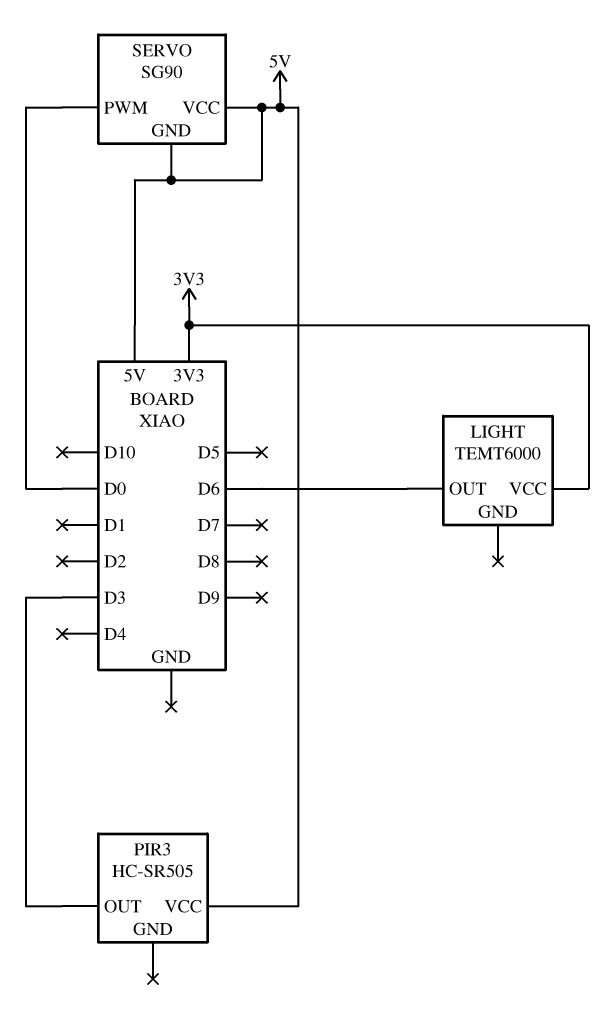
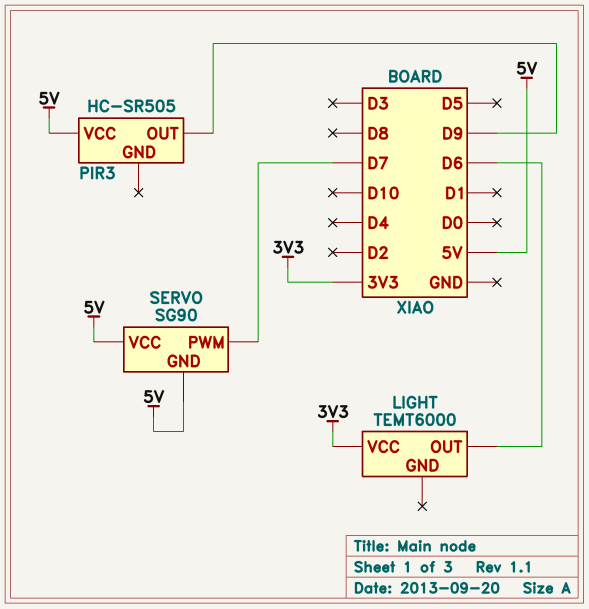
PIR3 pin OUT: D3 -> D9
SERVO pin PWM: D0 -> D7

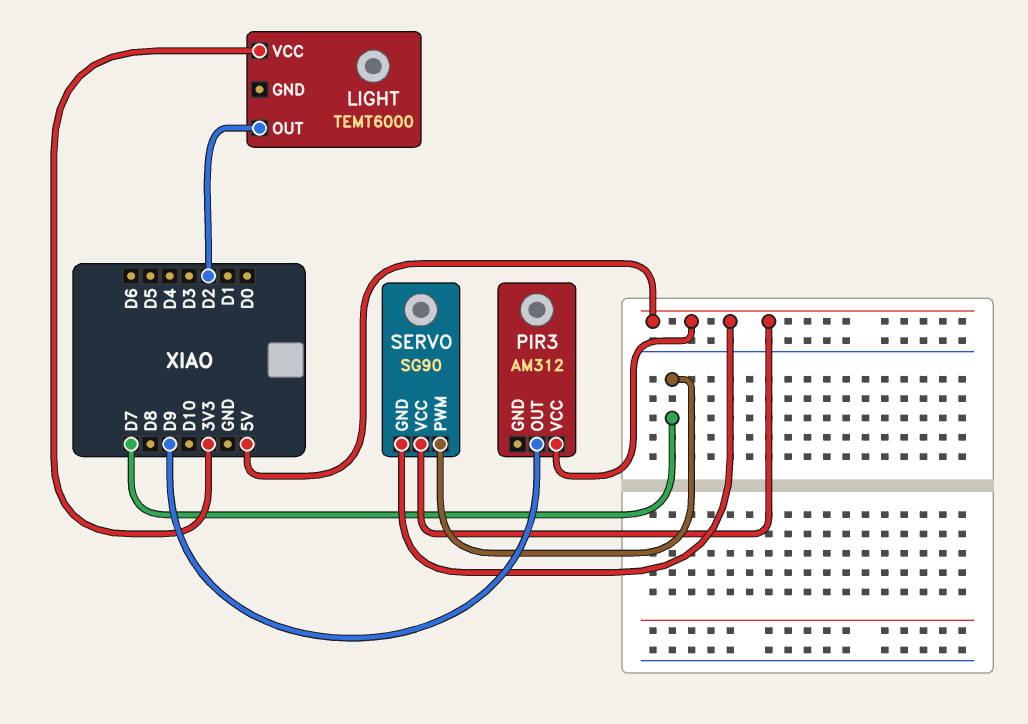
LIGHT pin OUT: D6 -> D2
PIR3: HC-SR505 -> AM312

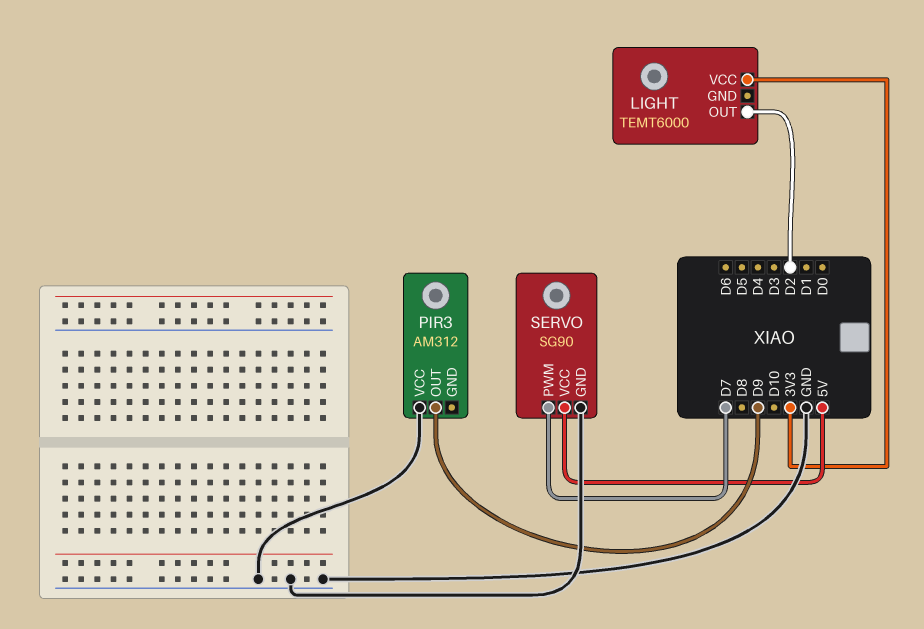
PIR3 pin VCC: 5V -> GND
SERVO pin GND: 5V -> GND

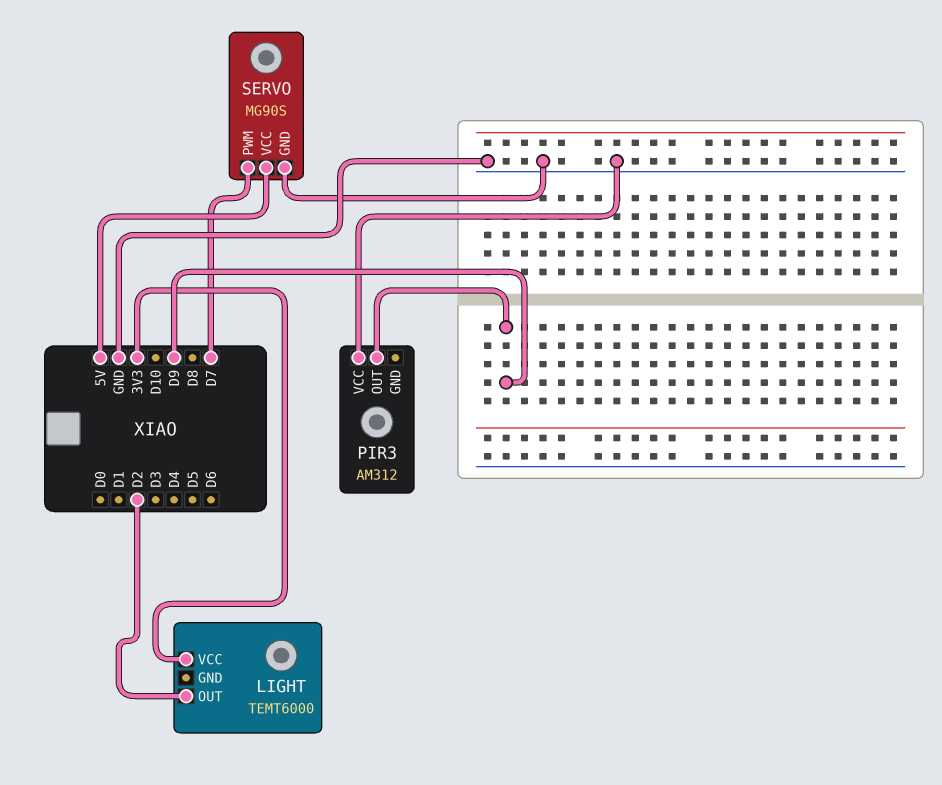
SERVO: SG90 -> MG90S

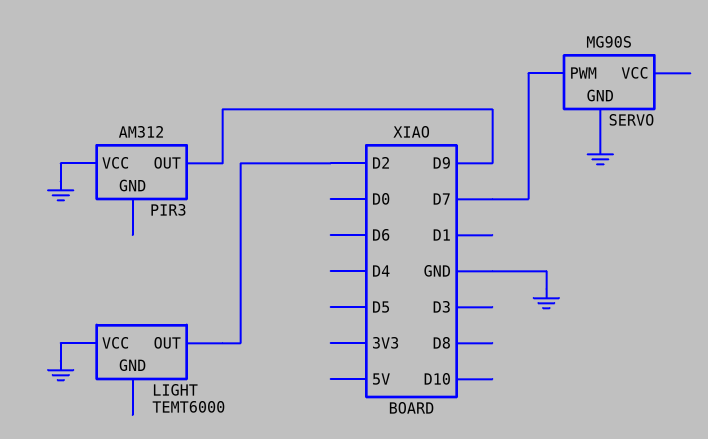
LIGHT pin VCC: 3V3 -> GND
SERVO pin VCC: 5V -> none

